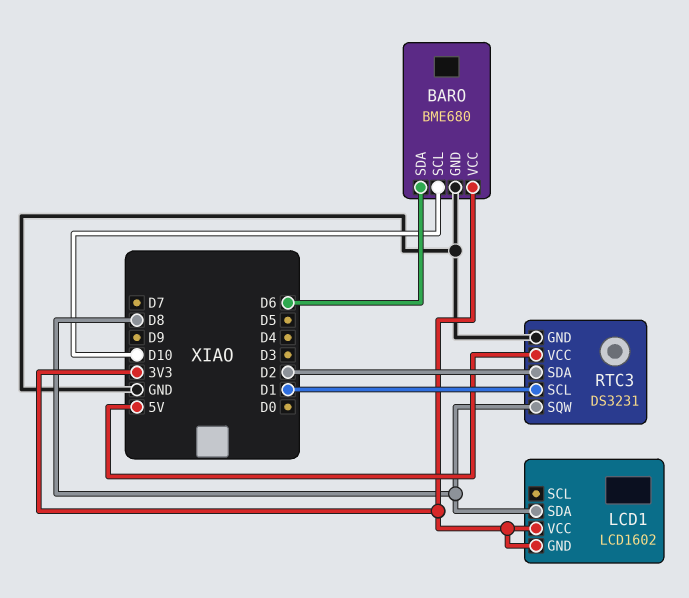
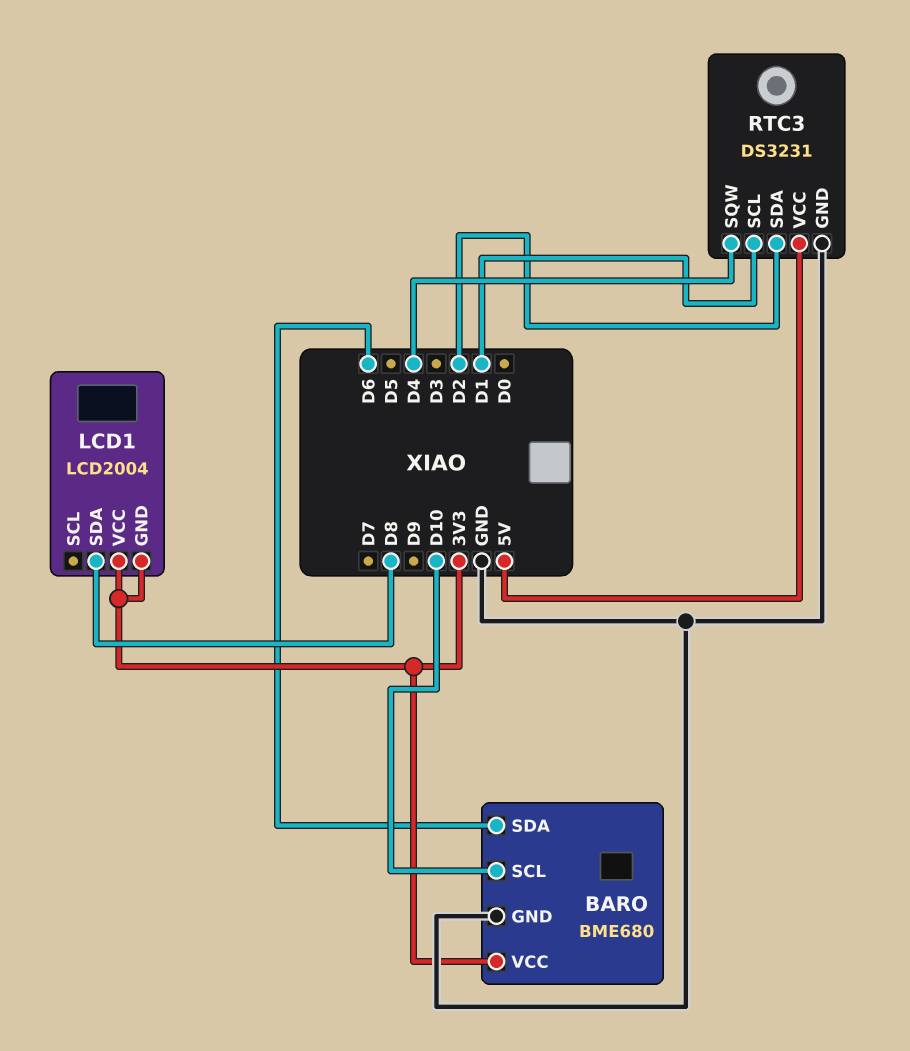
LCD1: LCD1602 -> LCD2004
RTC3 pin SQW: D8 -> D4

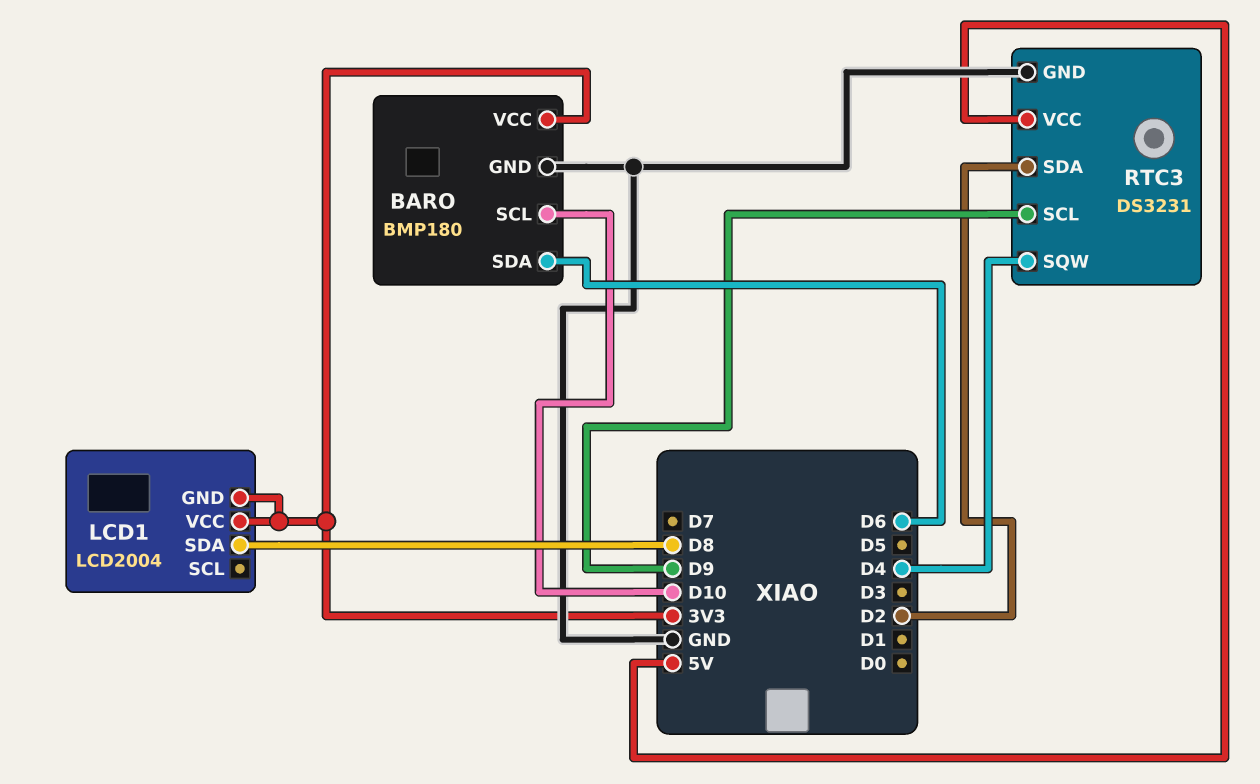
BARO: BME680 -> BMP180
RTC3 pin SCL: D1 -> D9

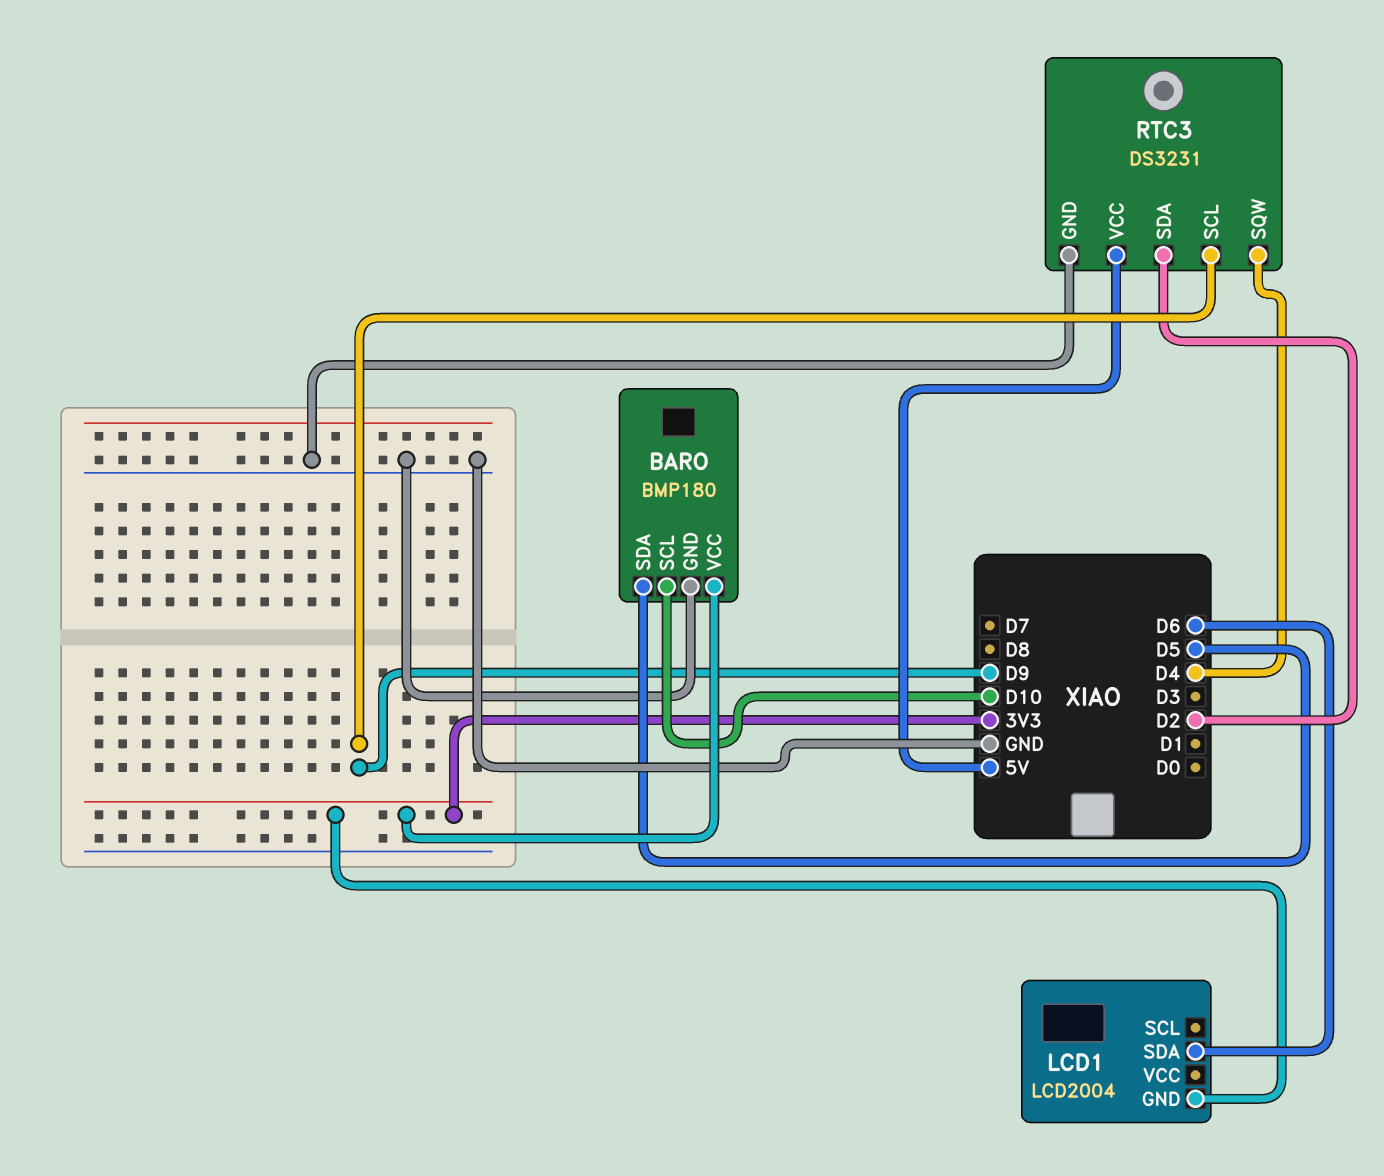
BARO pin SDA: D6 -> D5
LCD1 pin SDA: D8 -> D6
LCD1 pin VCC: 3V3 -> none

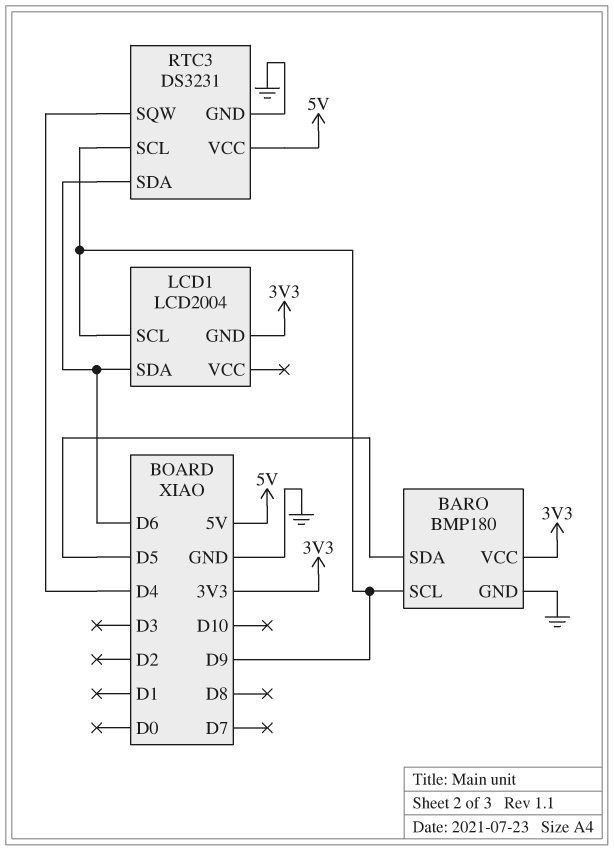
BARO pin SCL: D10 -> D9
LCD1 pin SCL: none -> D9
RTC3 pin SDA: D2 -> D6

